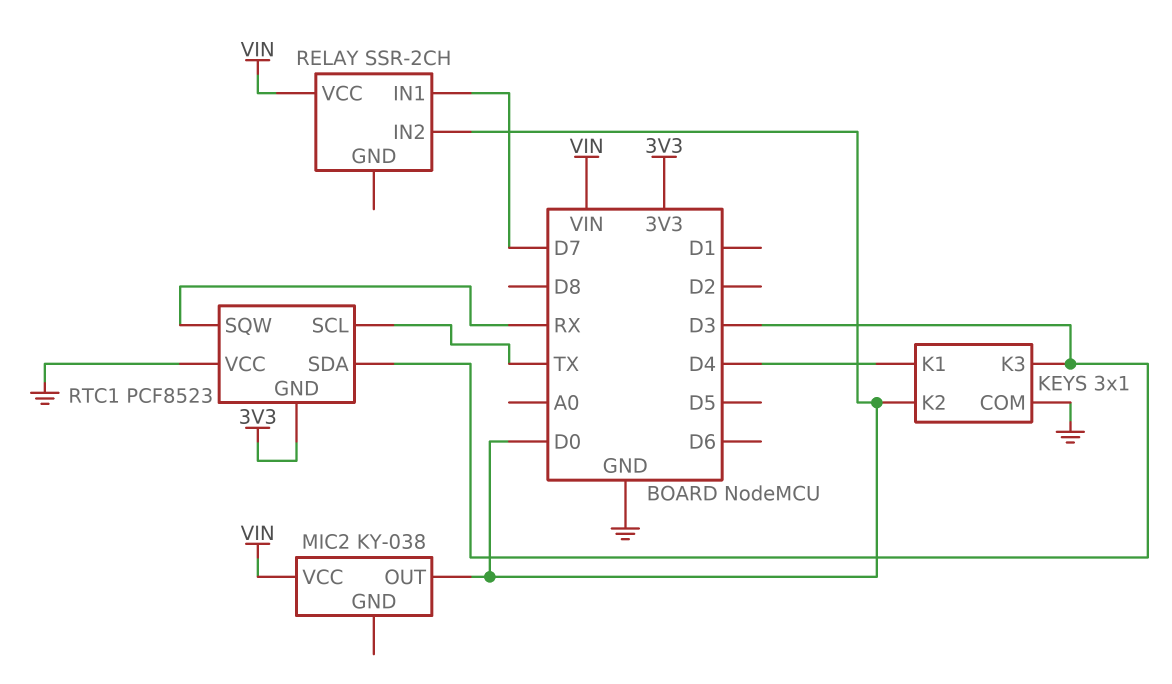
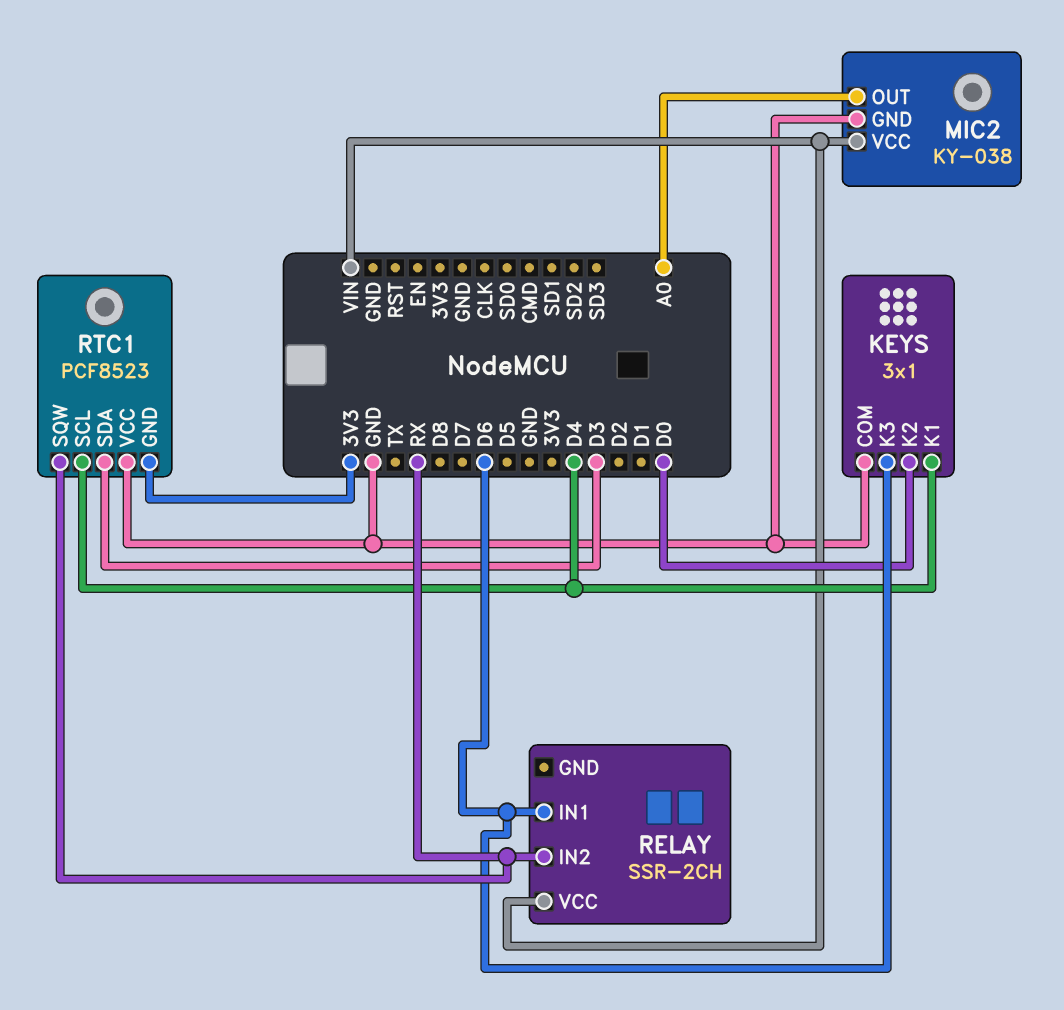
KEYS pin K3: D3 -> D6
MIC2 pin GND: none -> GND
MIC2 pin OUT: D0 -> A0
RELAY pin IN1: D7 -> D6
RELAY pin IN2: D0 -> RX
RTC1 pin SCL: TX -> D4

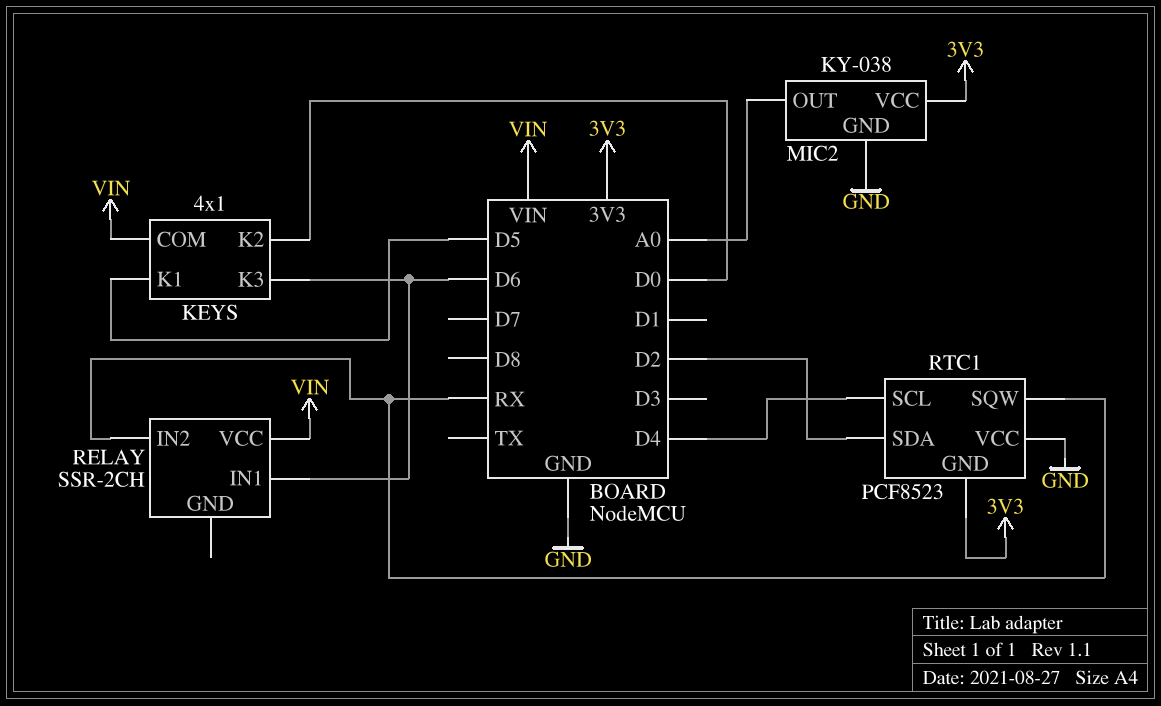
KEYS: 3x1 -> 4x1
KEYS pin COM: GND -> VIN
KEYS pin K1: D4 -> D5
MIC2 pin VCC: VIN -> 3V3
RTC1 pin SDA: D3 -> D2

